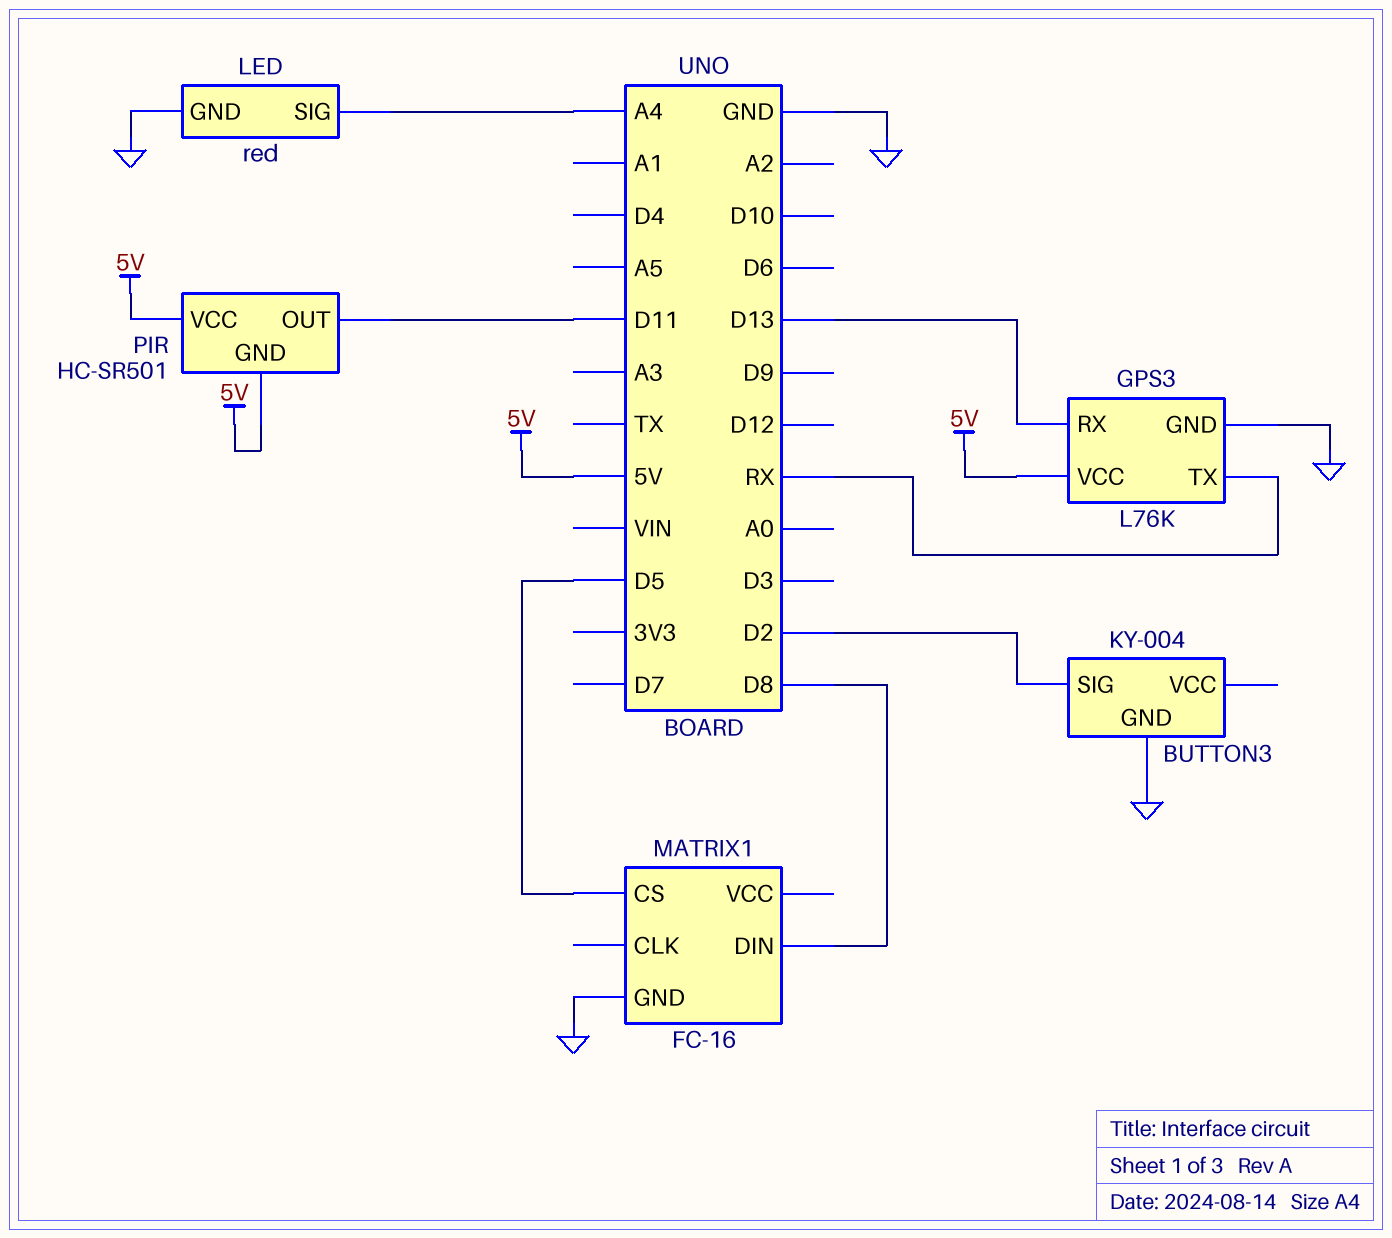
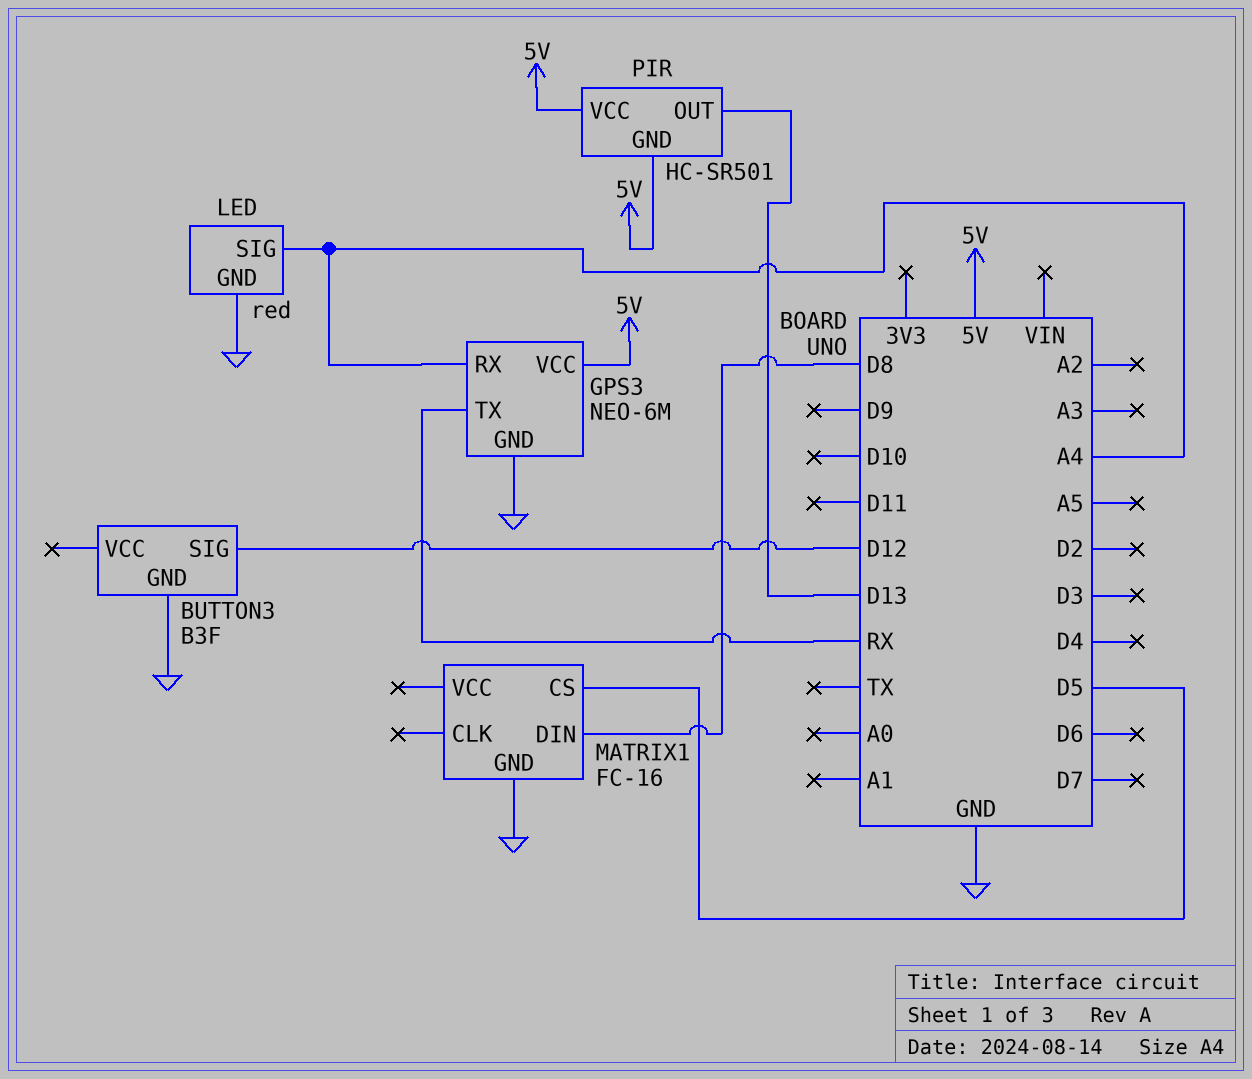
BUTTON3: KY-004 -> B3F
BUTTON3 pin SIG: D2 -> D12
GPS3: L76K -> NEO-6M
GPS3 pin RX: D13 -> A4
PIR pin OUT: D11 -> D13

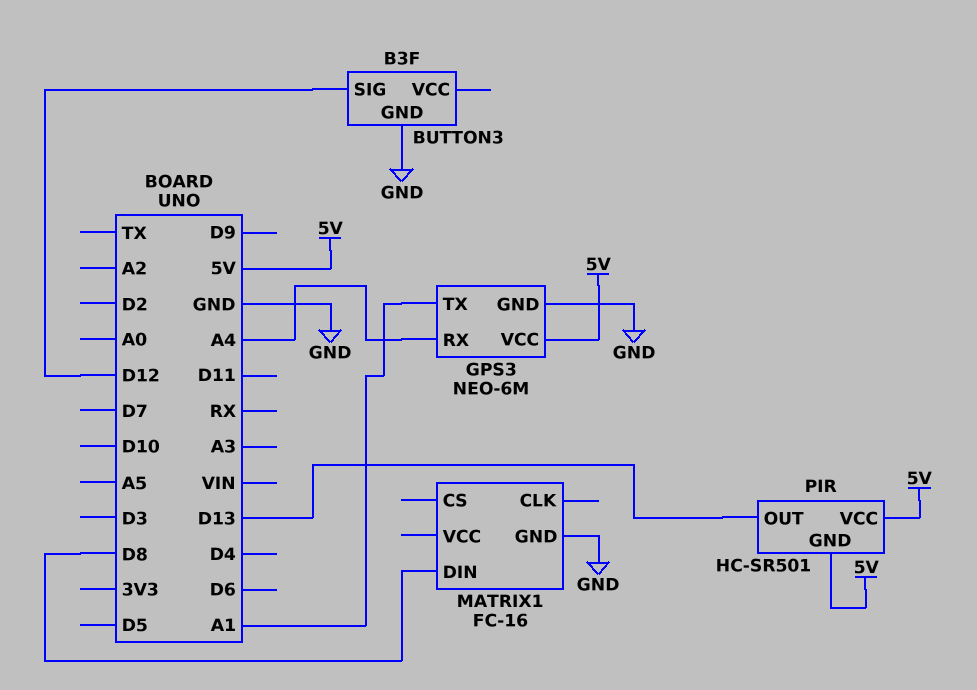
GPS3 pin TX: RX -> A1
LED: red -> none
LED pin GND: GND -> none
LED pin SIG: A4 -> none
MATRIX1 pin CS: D5 -> none

